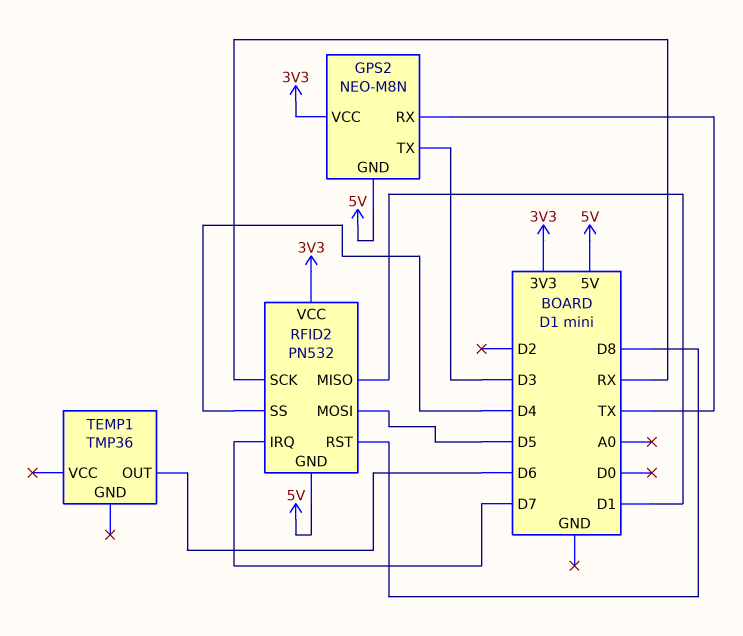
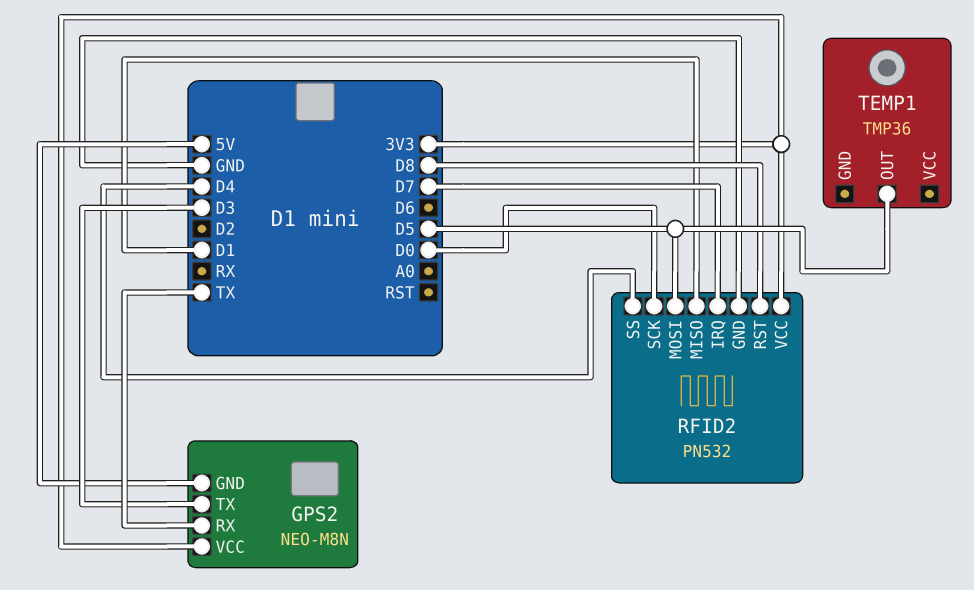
RFID2 pin GND: 5V -> GND
RFID2 pin SCK: RX -> D0
TEMP1 pin OUT: D6 -> D5

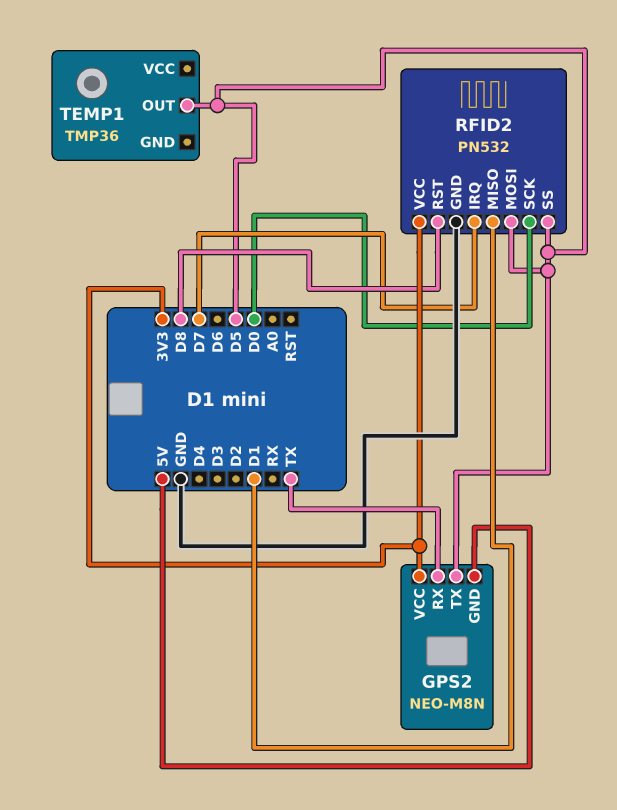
GPS2 pin TX: D3 -> D5
RFID2 pin SS: D4 -> D5

